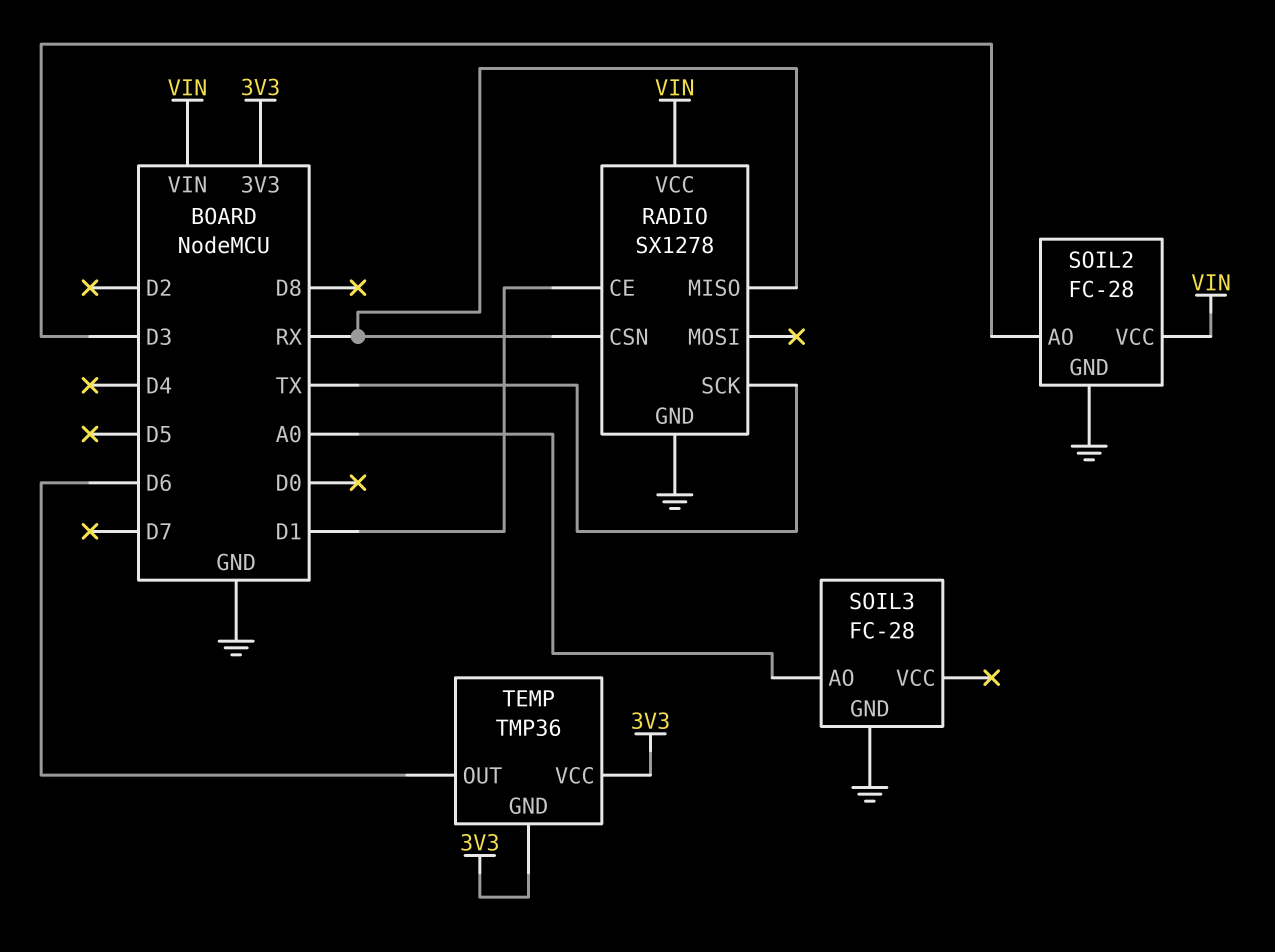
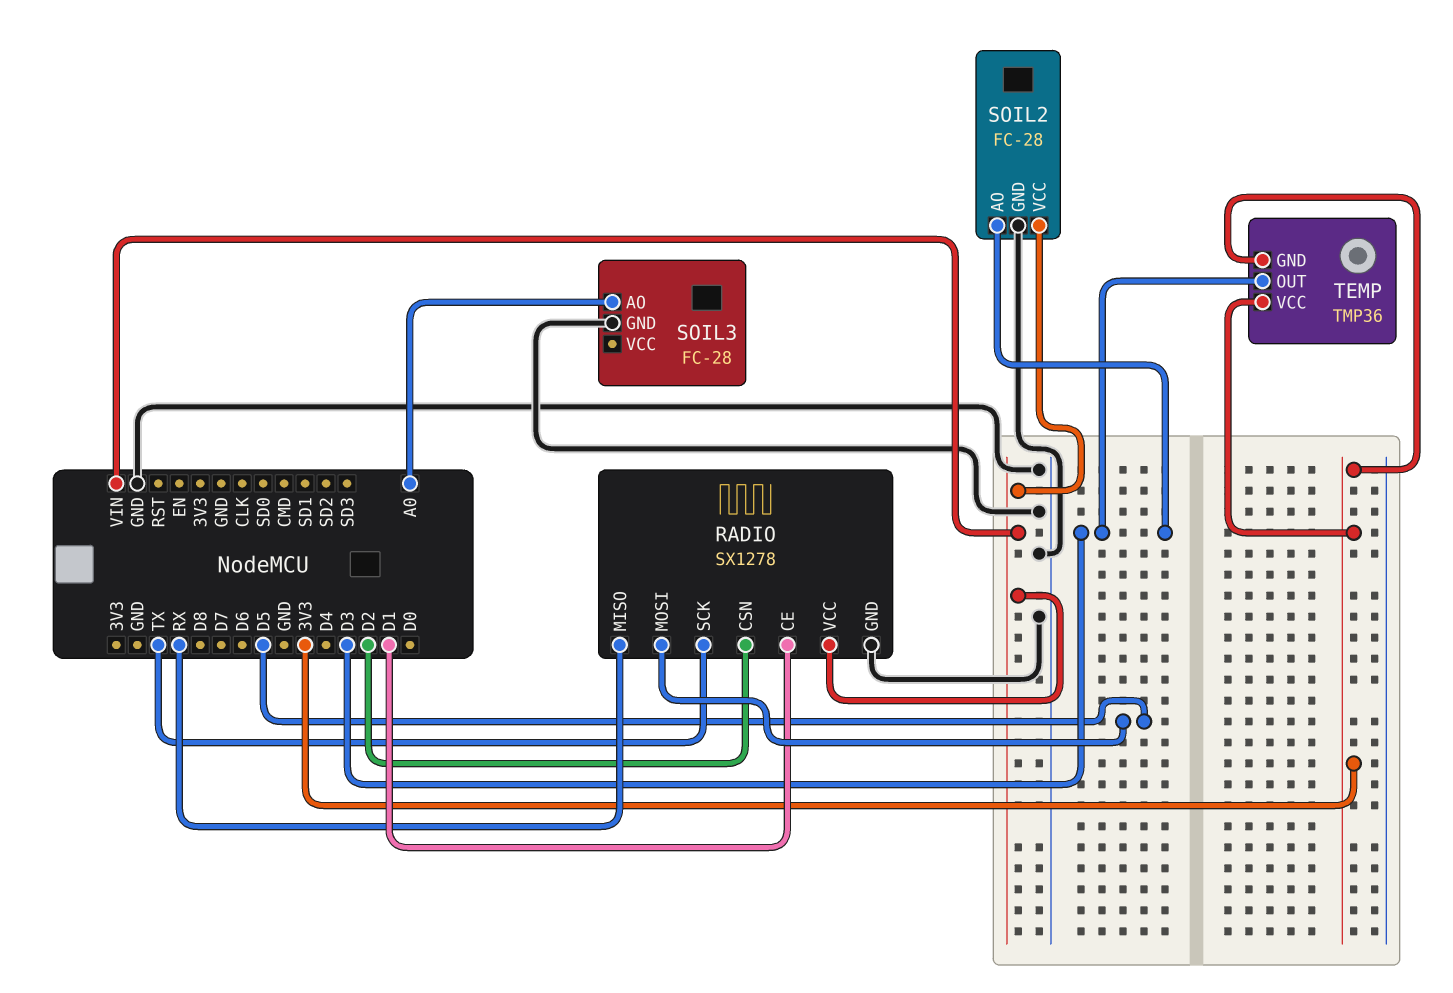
RADIO pin CSN: RX -> D2
RADIO pin MOSI: none -> D5
TEMP pin OUT: D6 -> D3

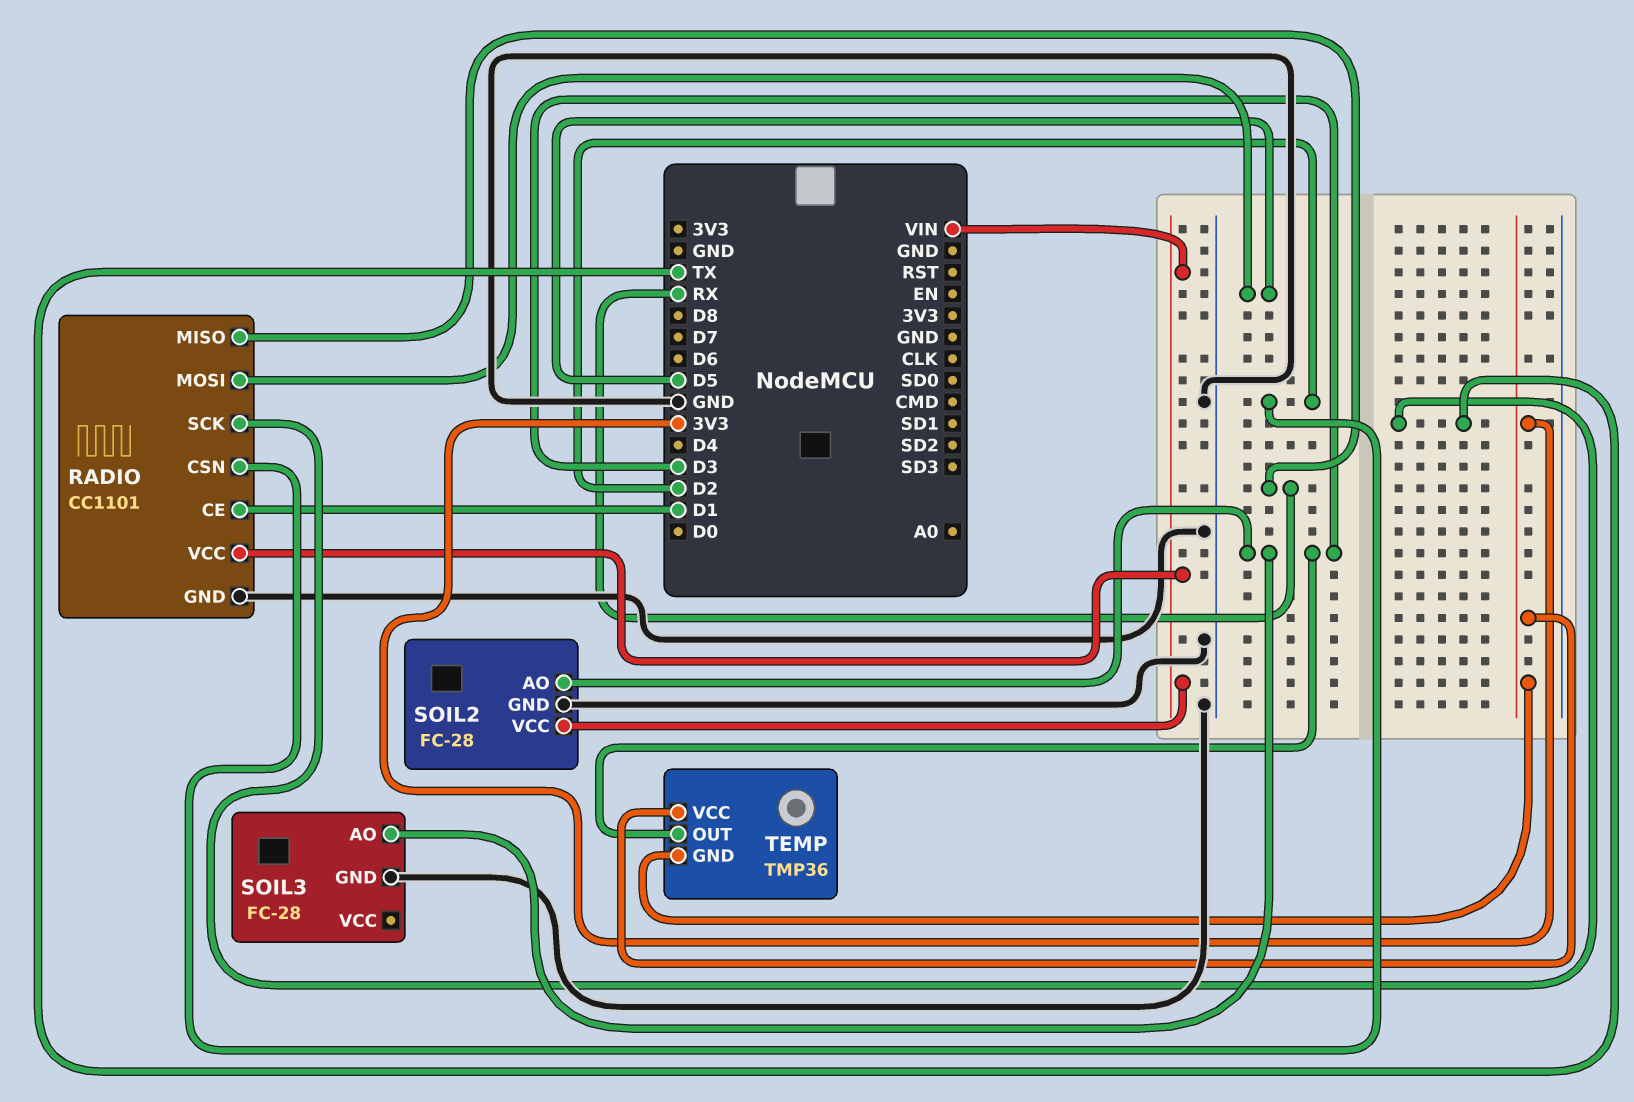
RADIO: SX1278 -> CC1101
SOIL3 pin AO: A0 -> D3

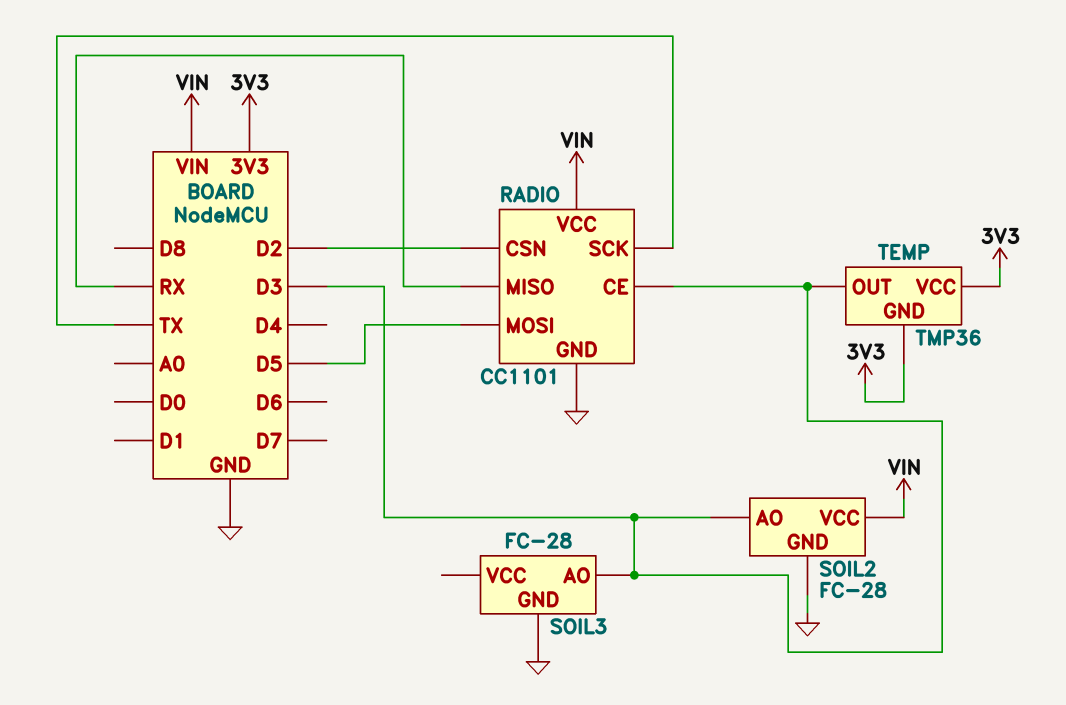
RADIO pin CE: D1 -> D3

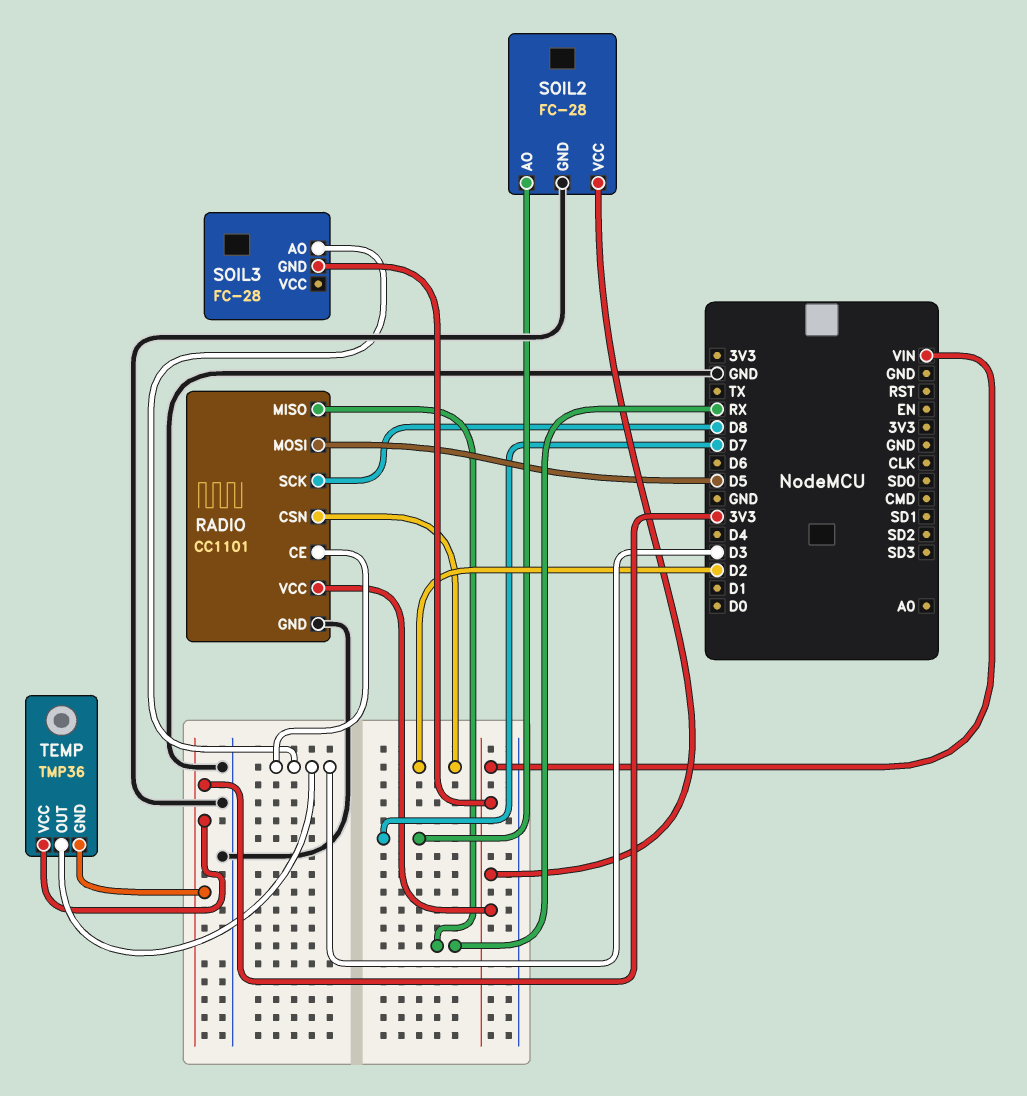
RADIO pin SCK: TX -> D8
SOIL2 pin AO: D3 -> D7
SOIL3 pin GND: GND -> VIN

